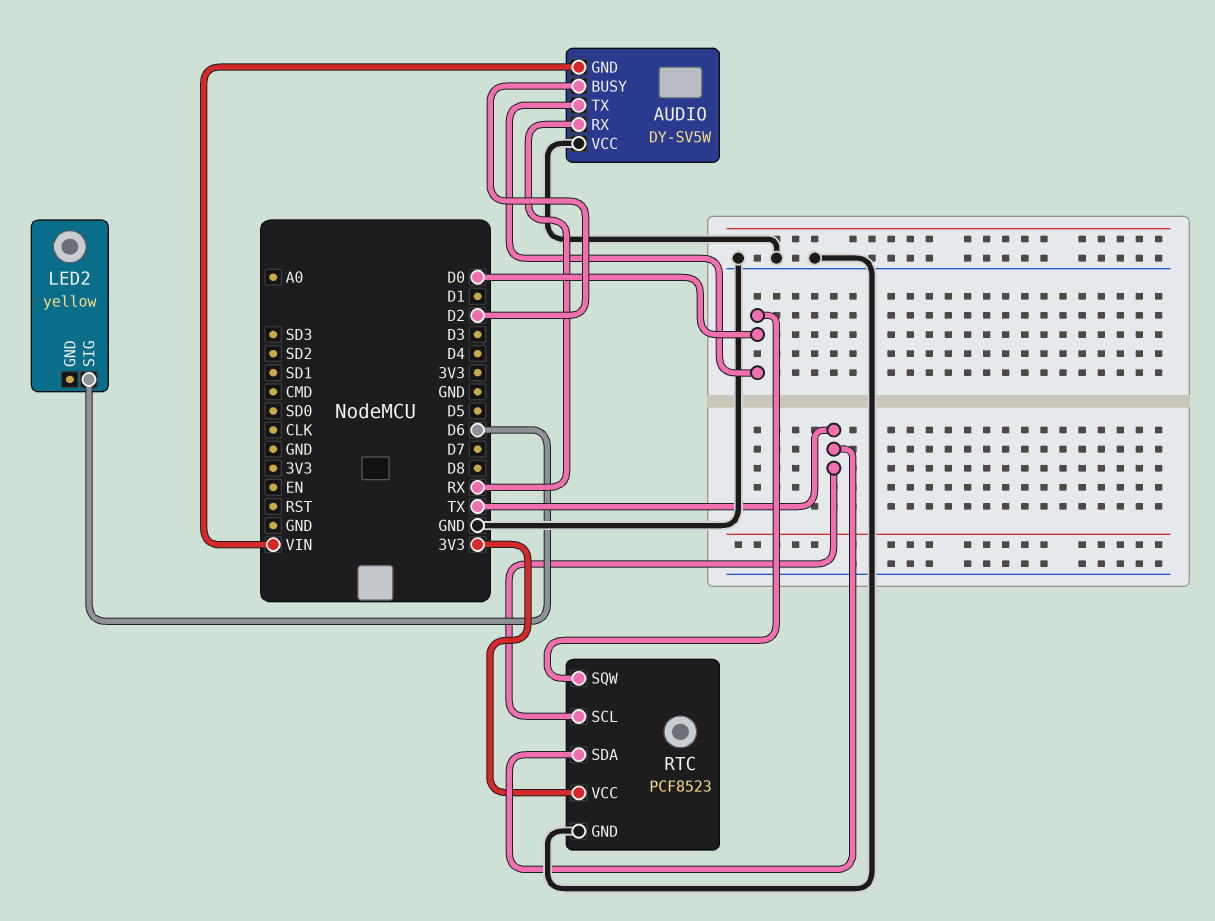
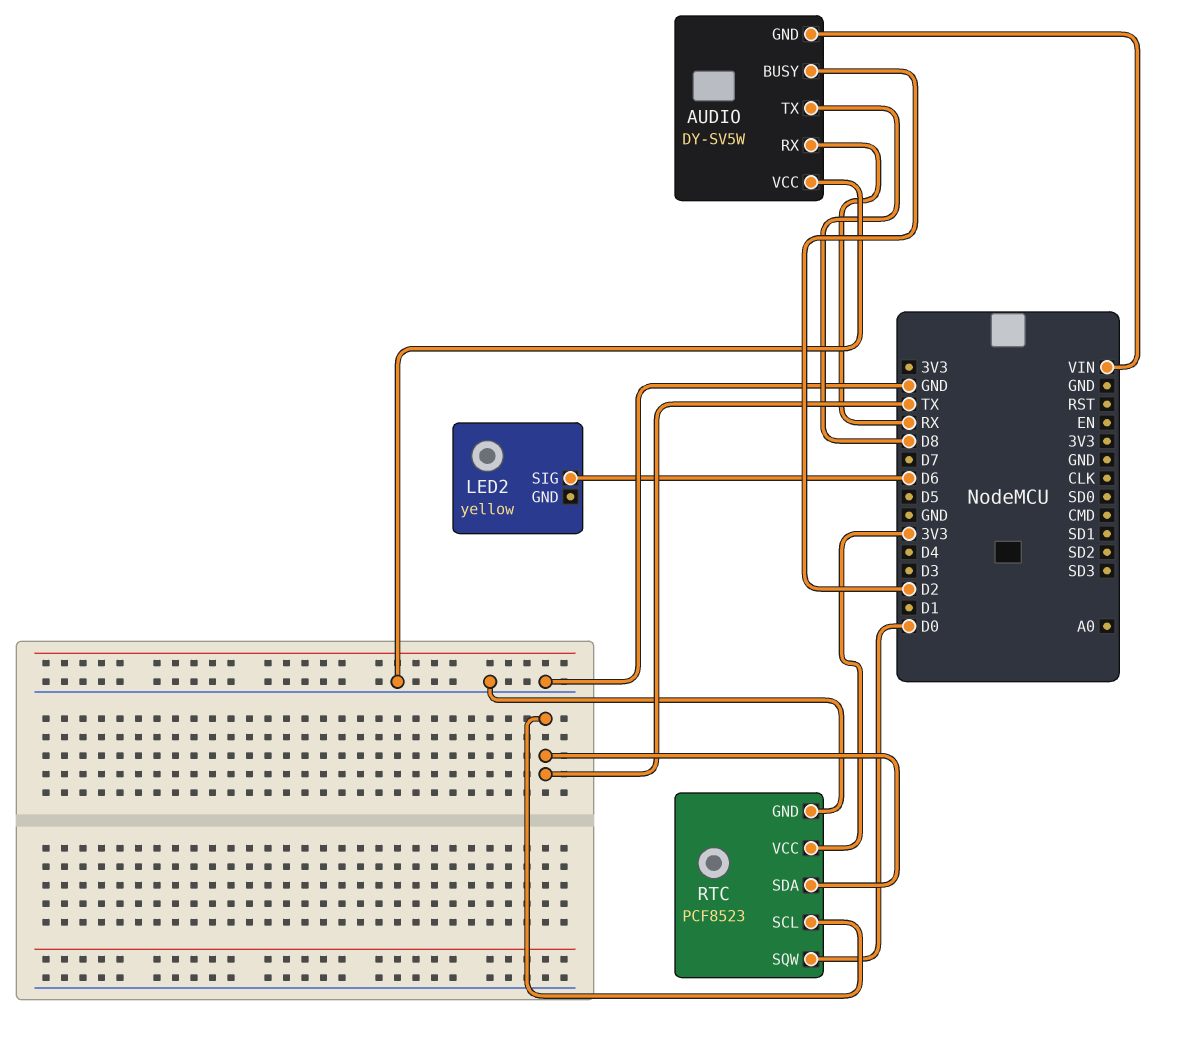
AUDIO pin TX: D0 -> D8

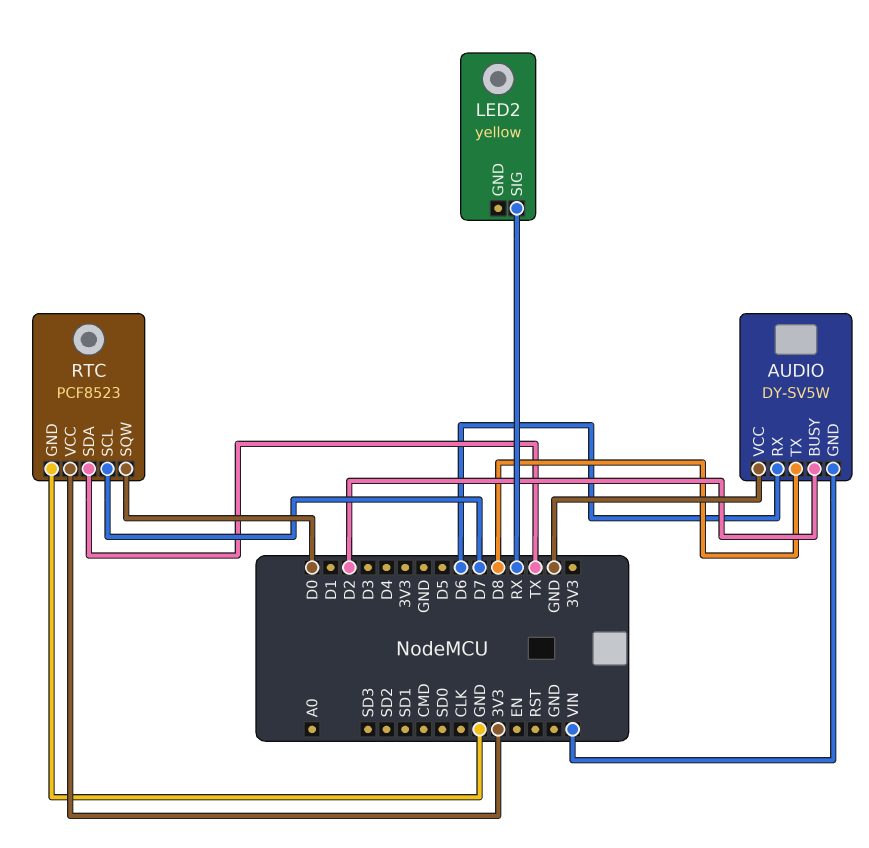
AUDIO pin RX: RX -> D6
LED2 pin SIG: D6 -> RX
RTC pin SCL: TX -> D7

